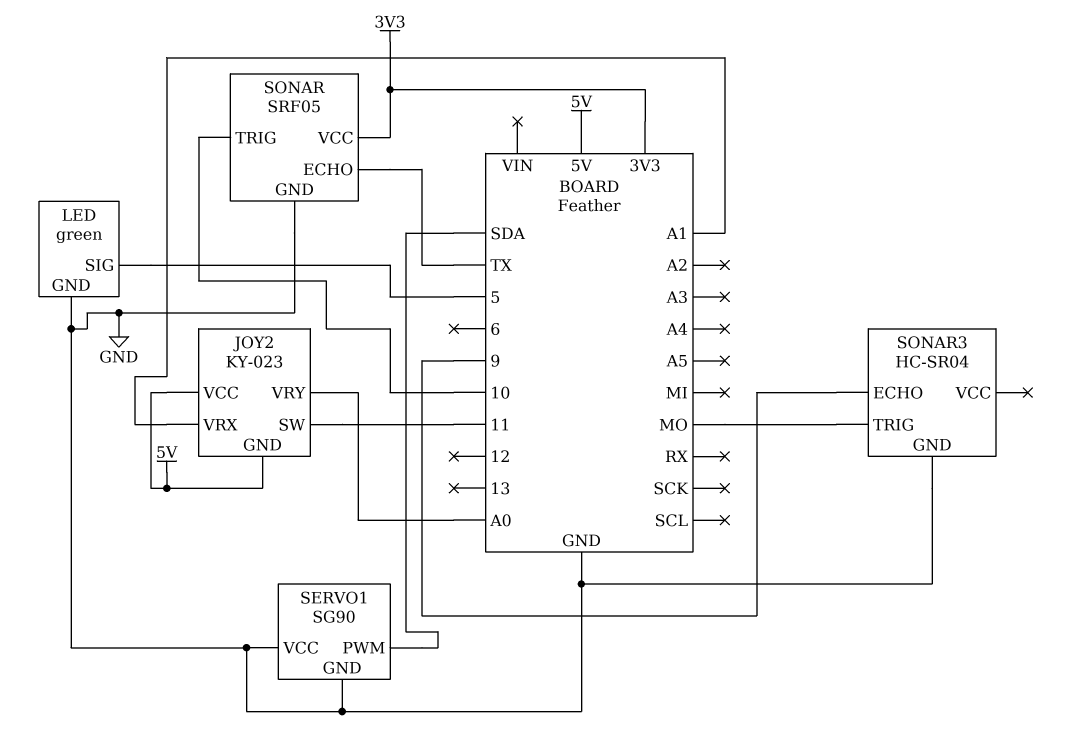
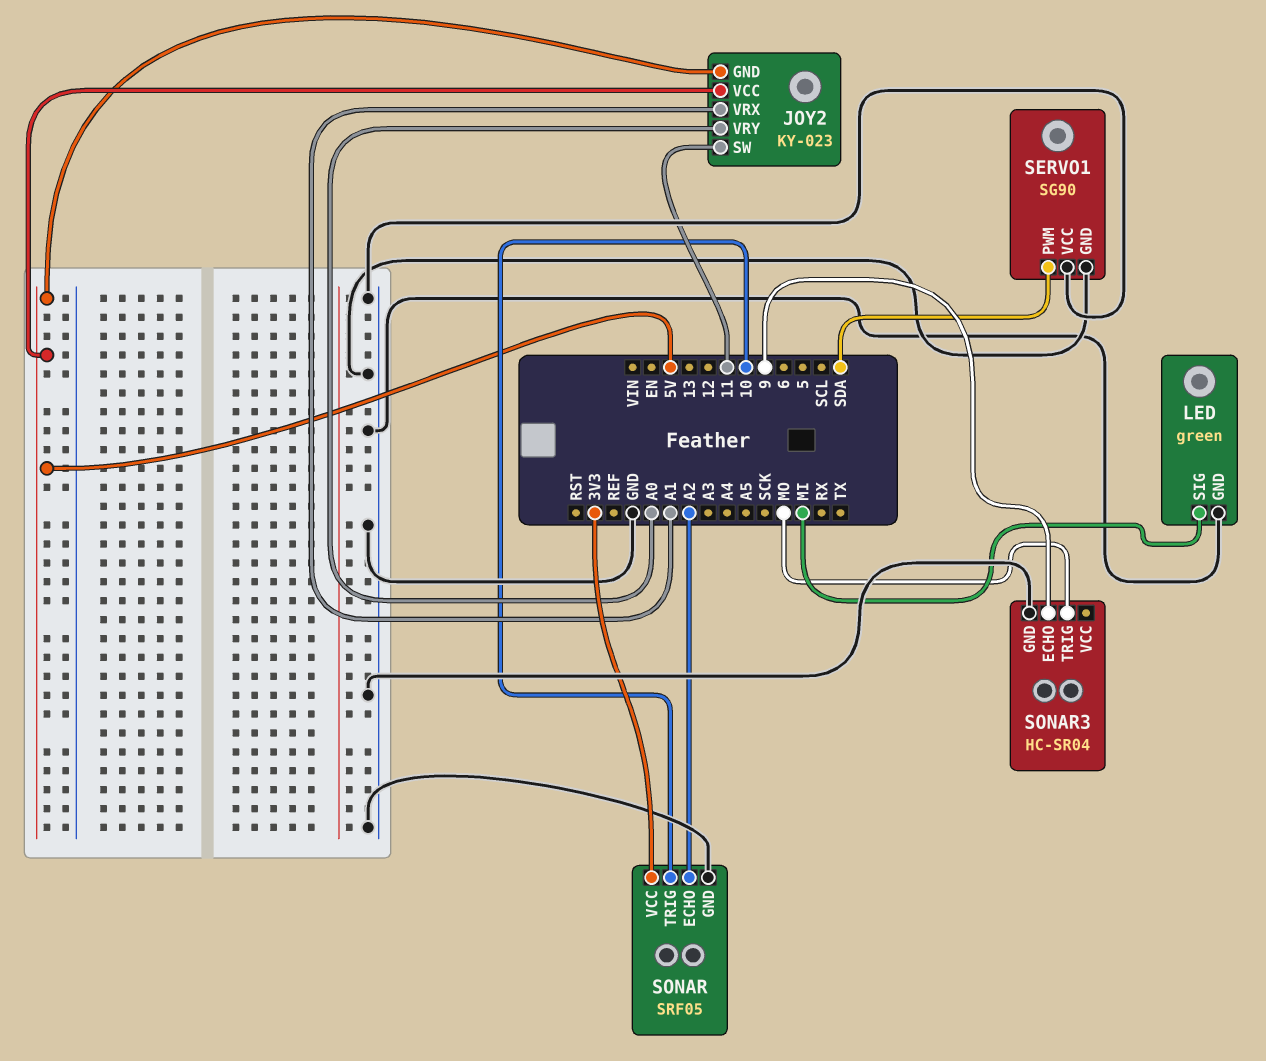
LED pin SIG: 5 -> MI
SONAR pin ECHO: TX -> A2

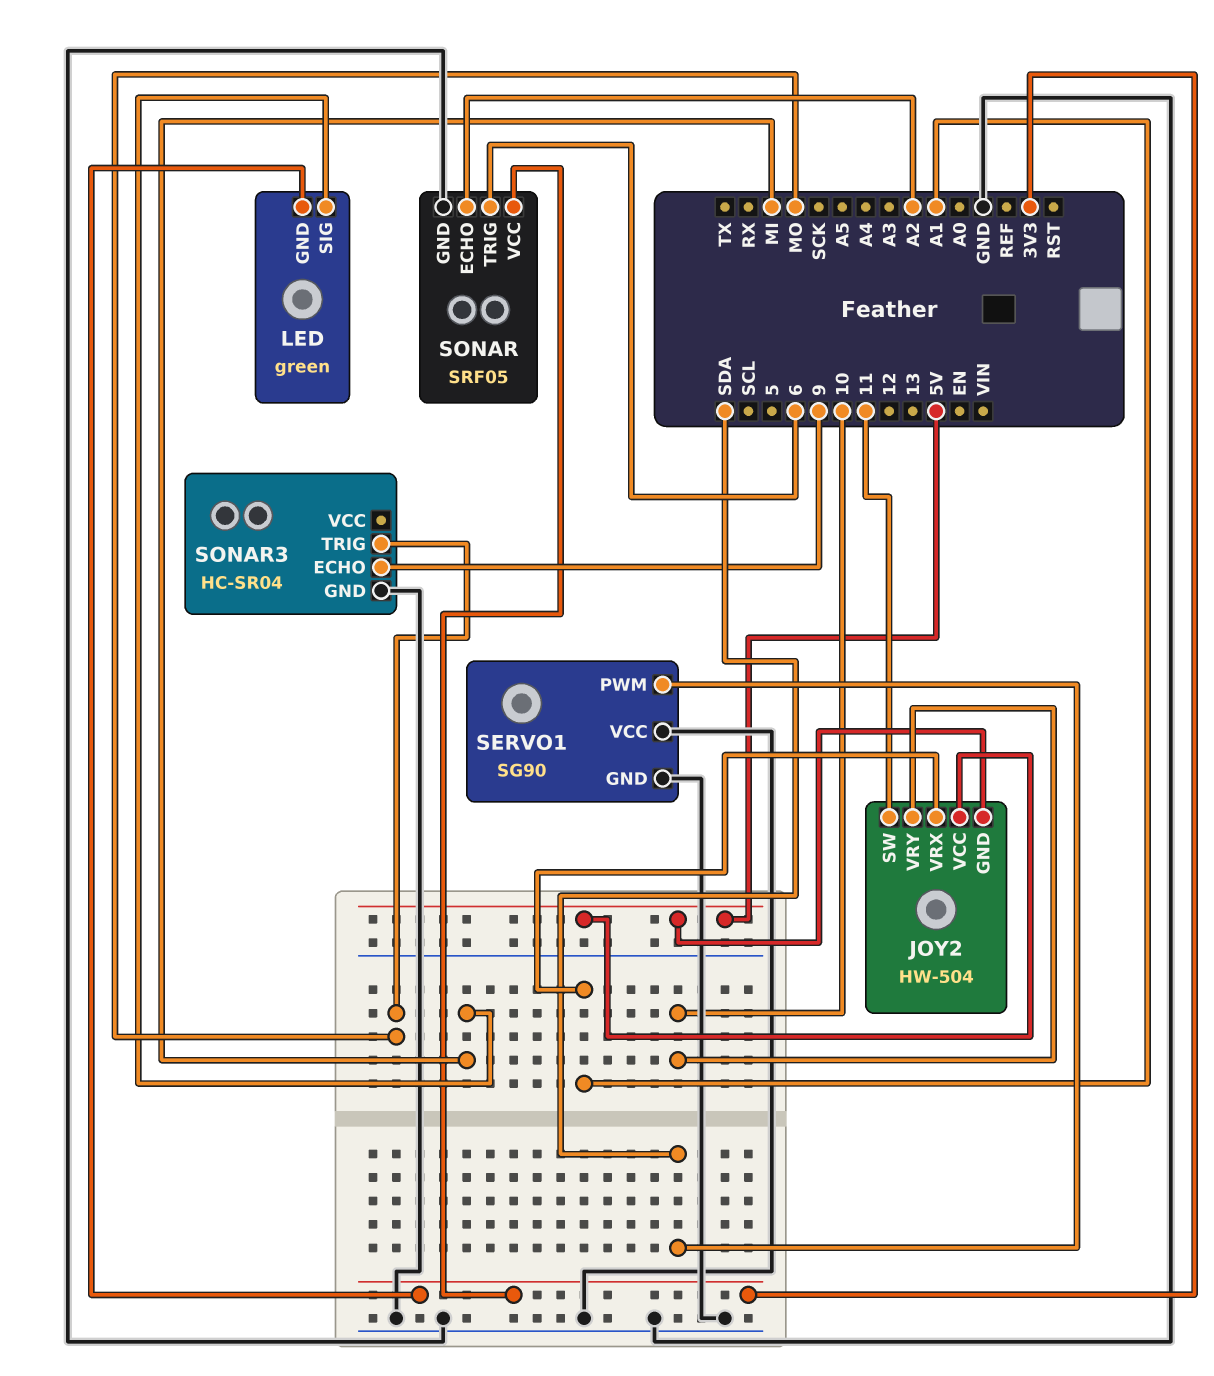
JOY2: KY-023 -> HW-504
JOY2 pin VRY: A0 -> 10
LED pin GND: GND -> 3V3
SONAR pin TRIG: 10 -> 6

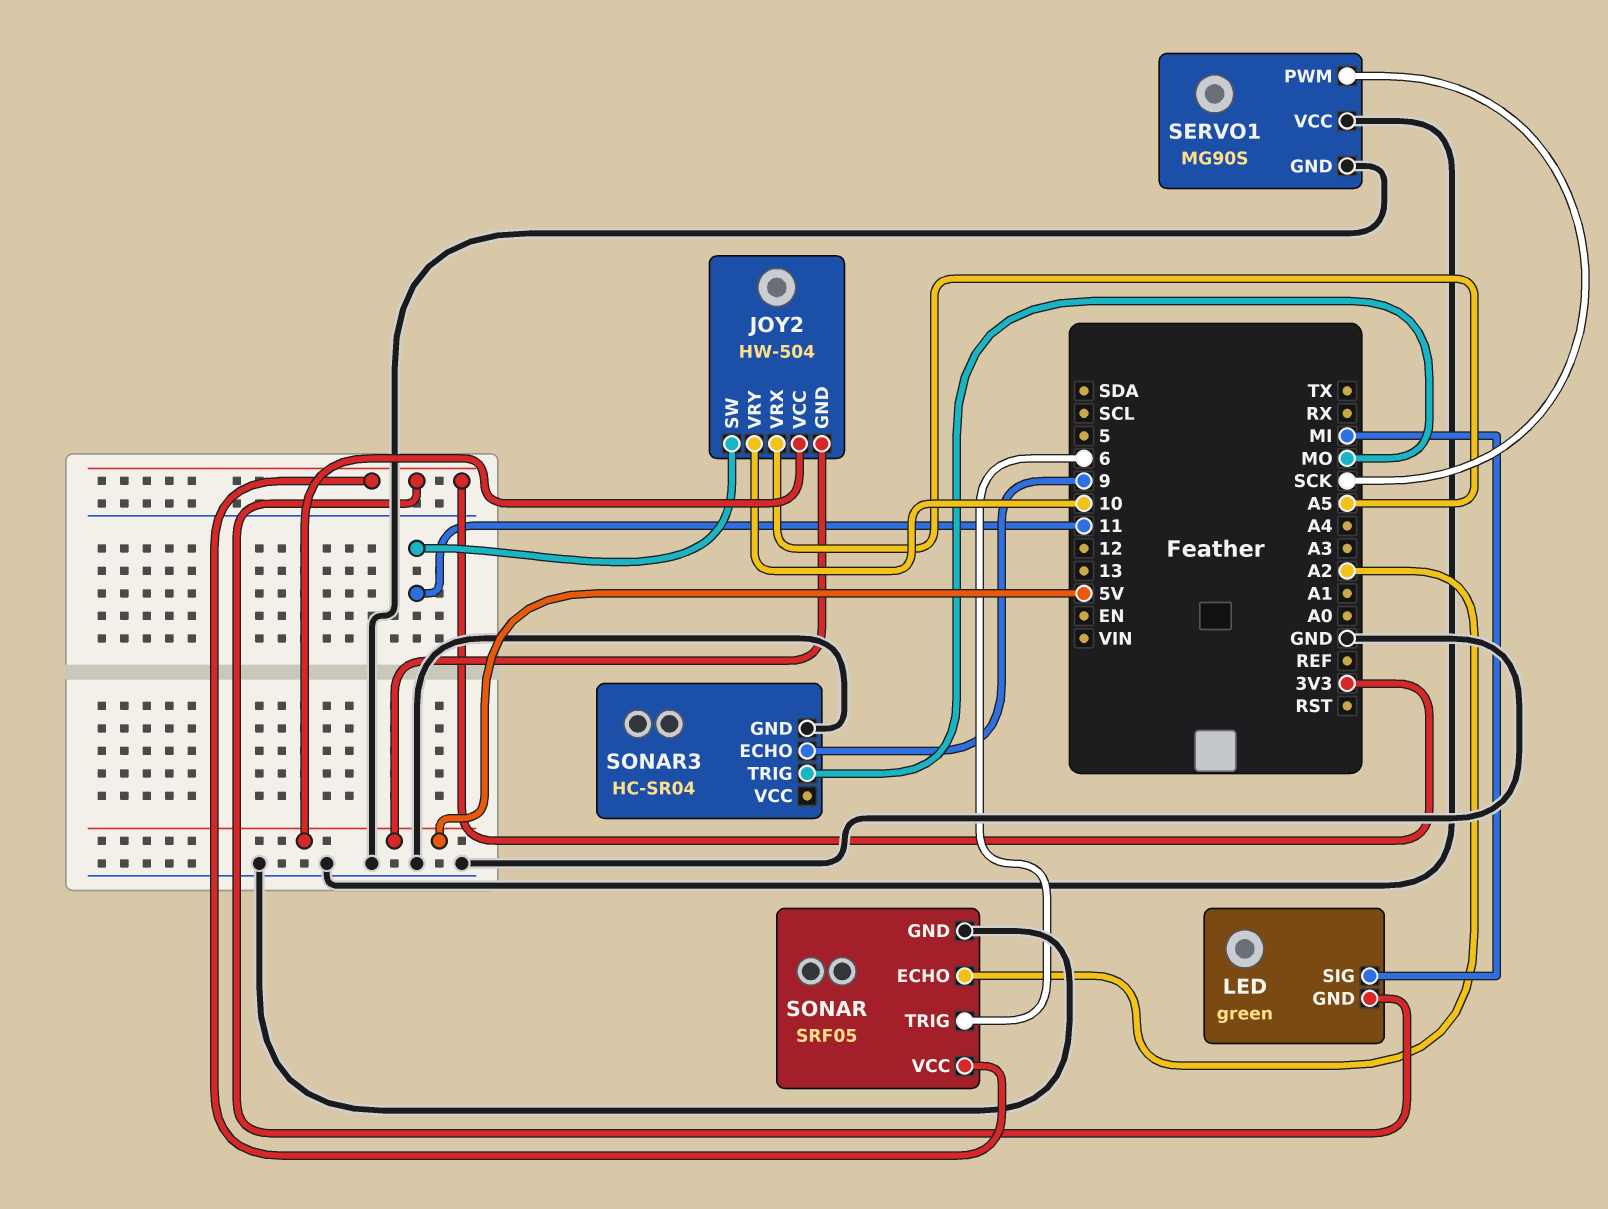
JOY2 pin VRX: A1 -> A5
SERVO1: SG90 -> MG90S
SERVO1 pin PWM: SDA -> SCK

